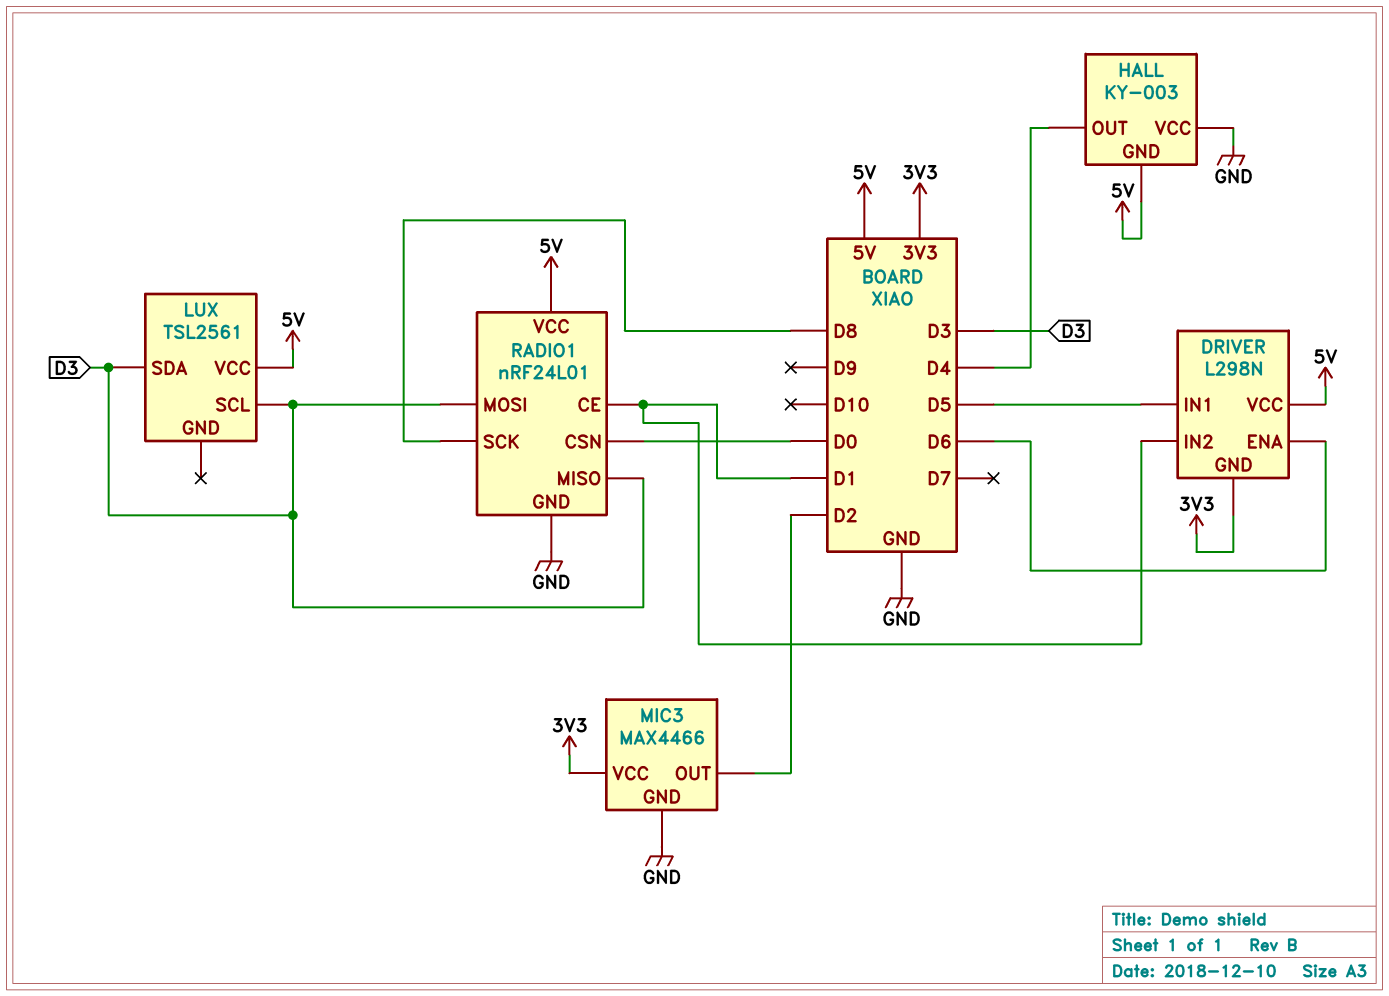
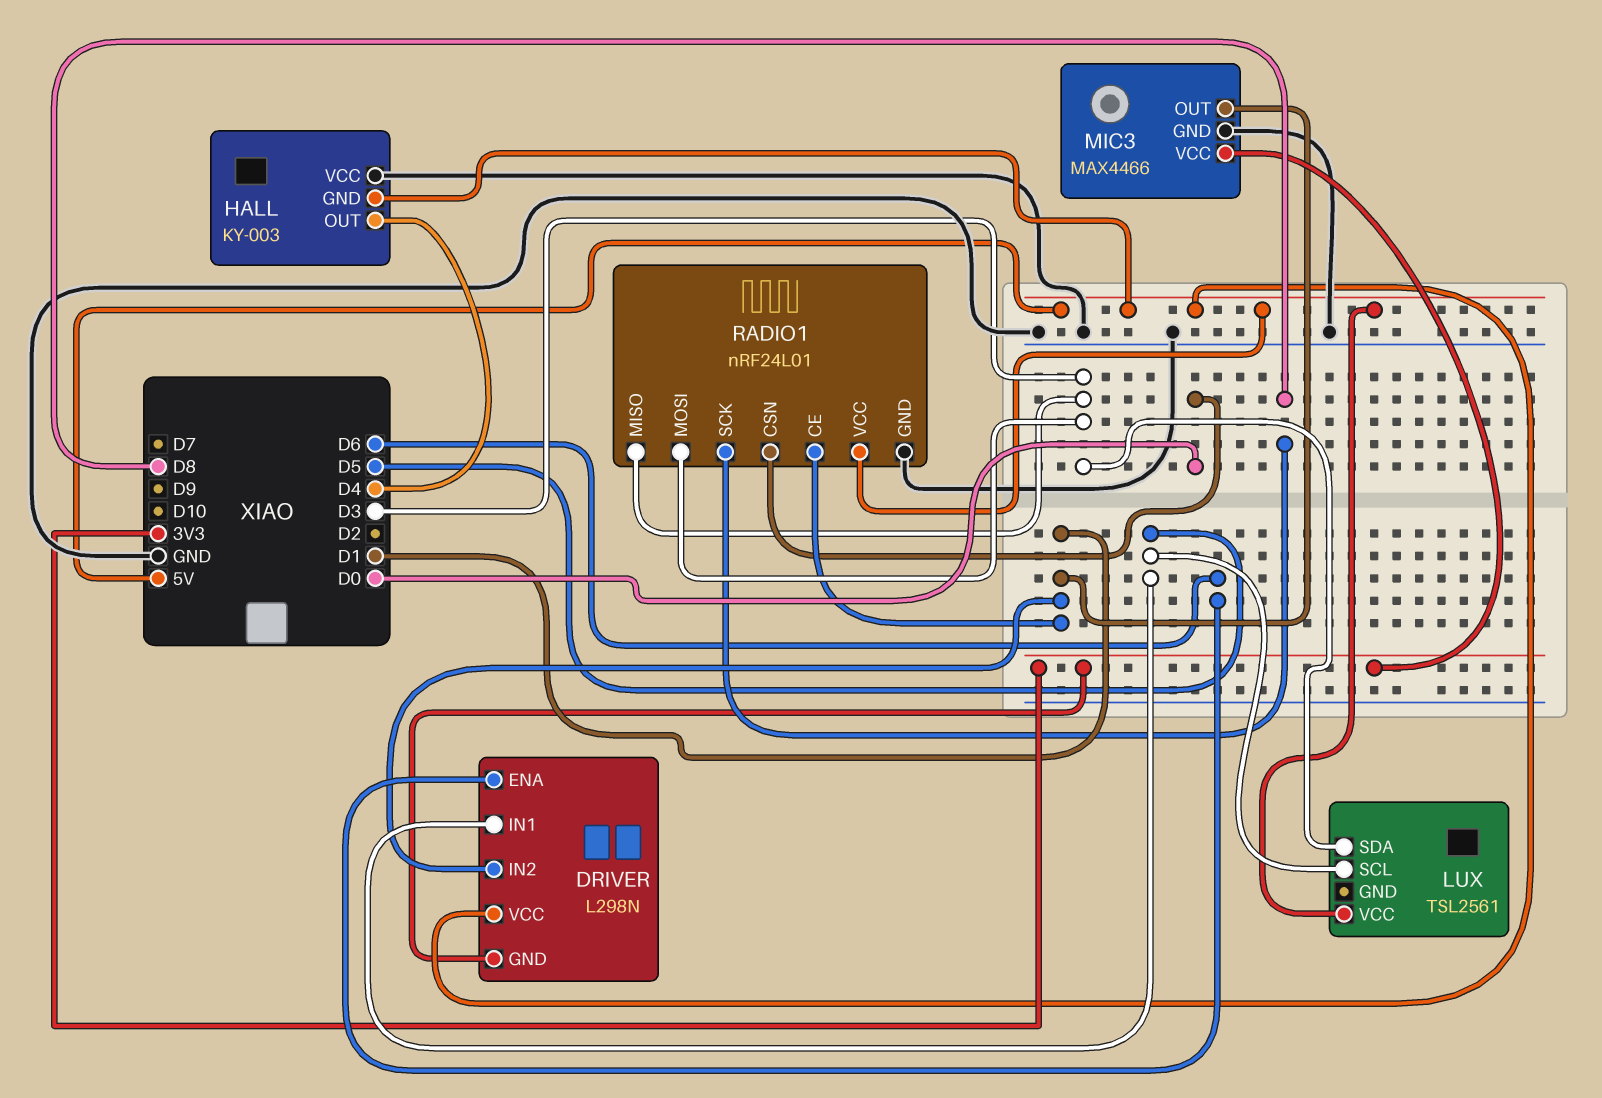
LUX pin SCL: D3 -> D5
MIC3 pin OUT: D2 -> D1

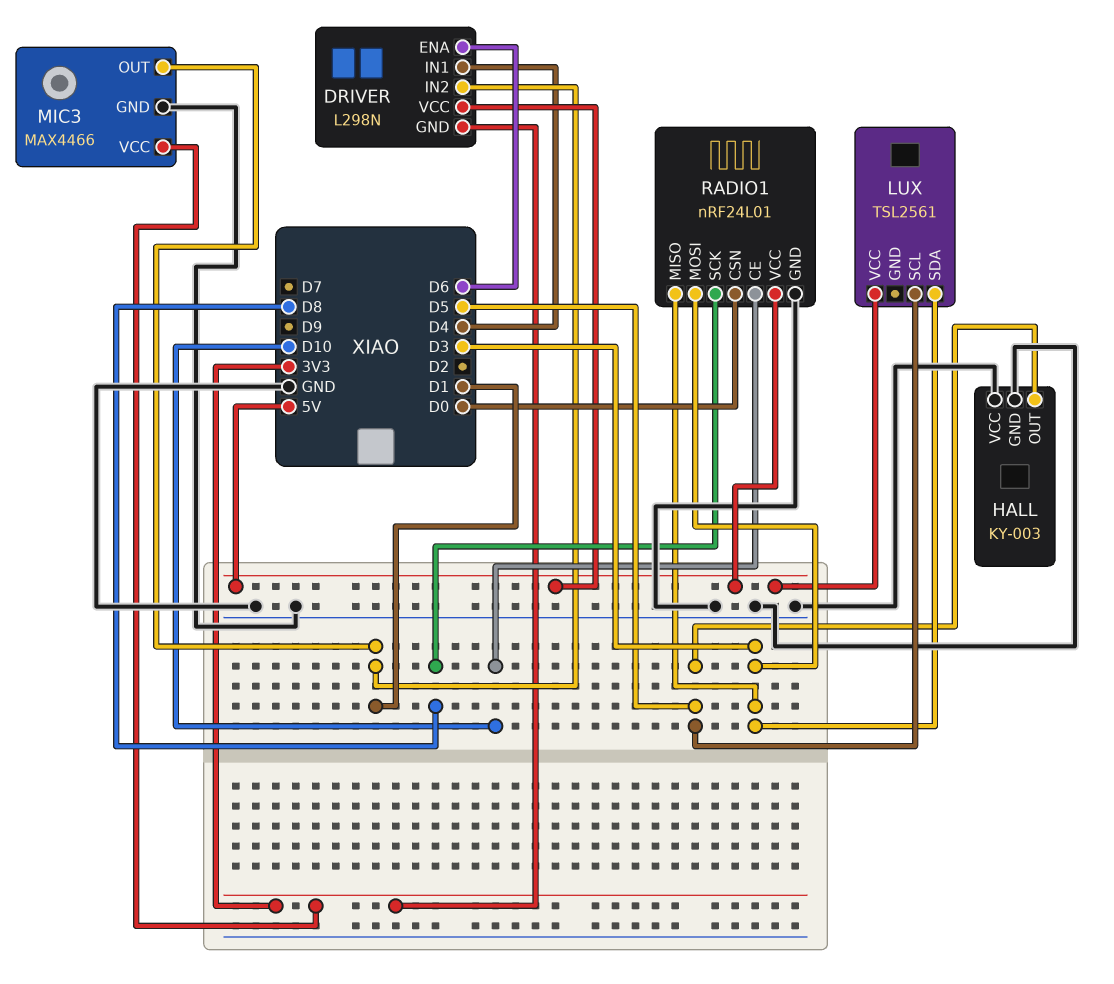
DRIVER pin IN1: D5 -> D4
HALL pin GND: 5V -> GND
HALL pin OUT: D4 -> D5
RADIO1 pin CE: D1 -> D10

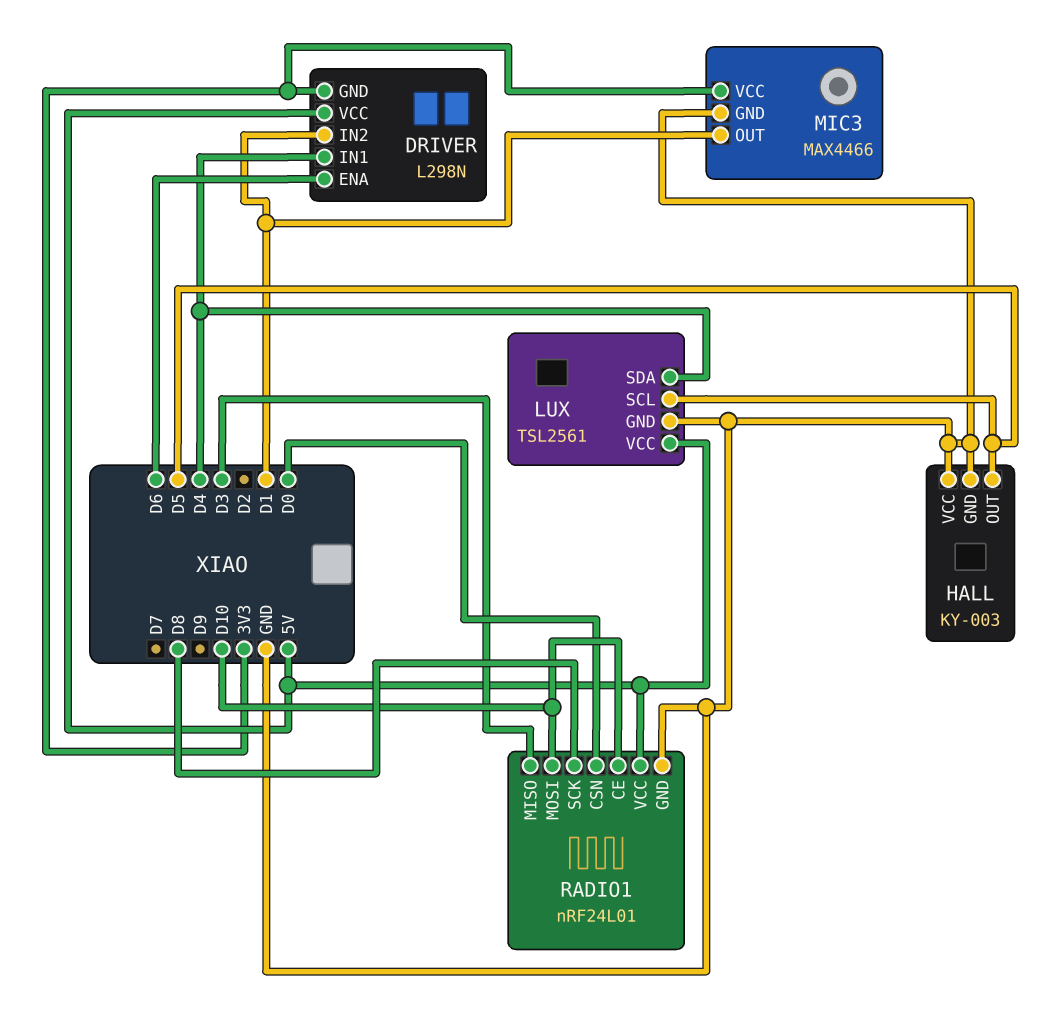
LUX pin GND: none -> GND
LUX pin SDA: D3 -> D4
RADIO1 pin MOSI: D3 -> D10

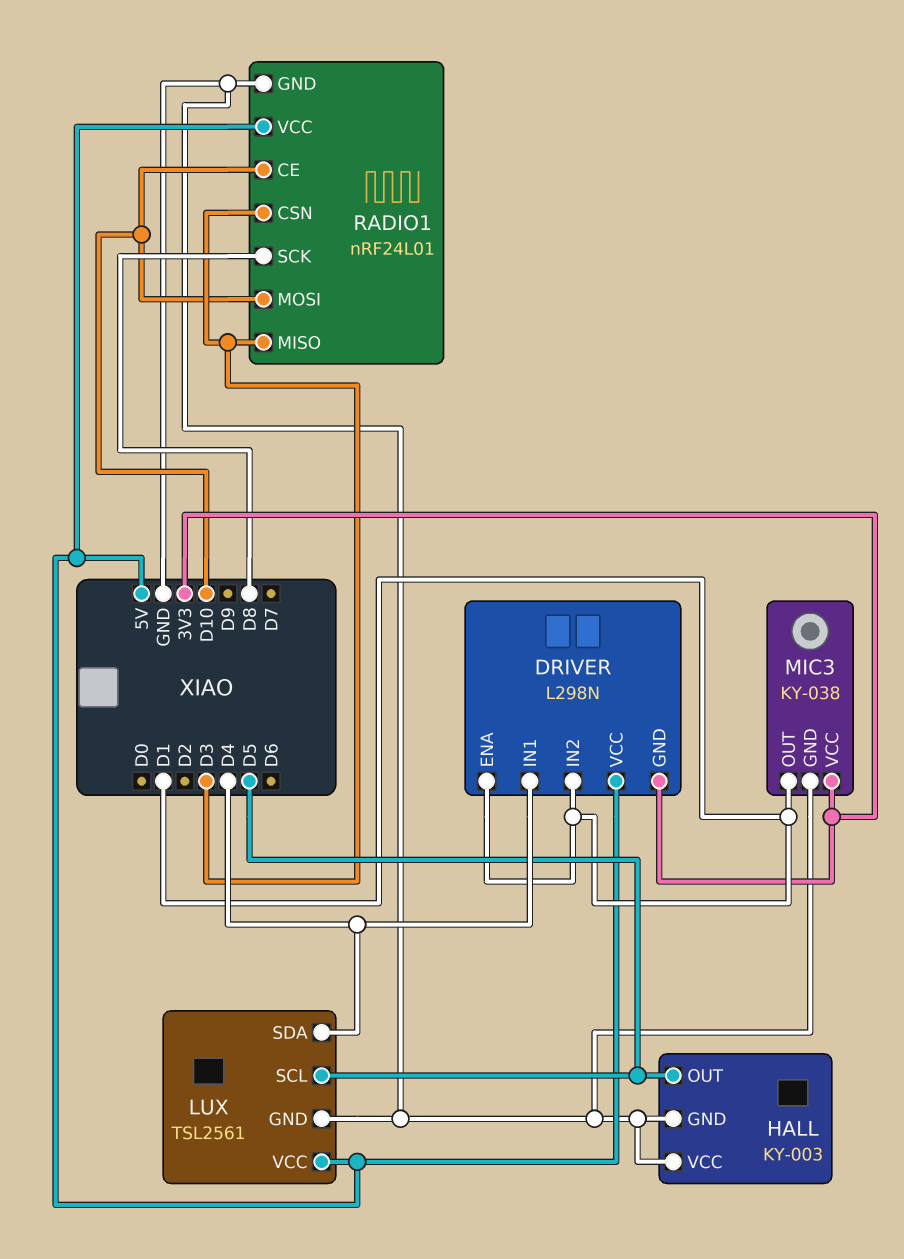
DRIVER pin ENA: D6 -> D1
MIC3: MAX4466 -> KY-038
RADIO1 pin CSN: D0 -> D3

